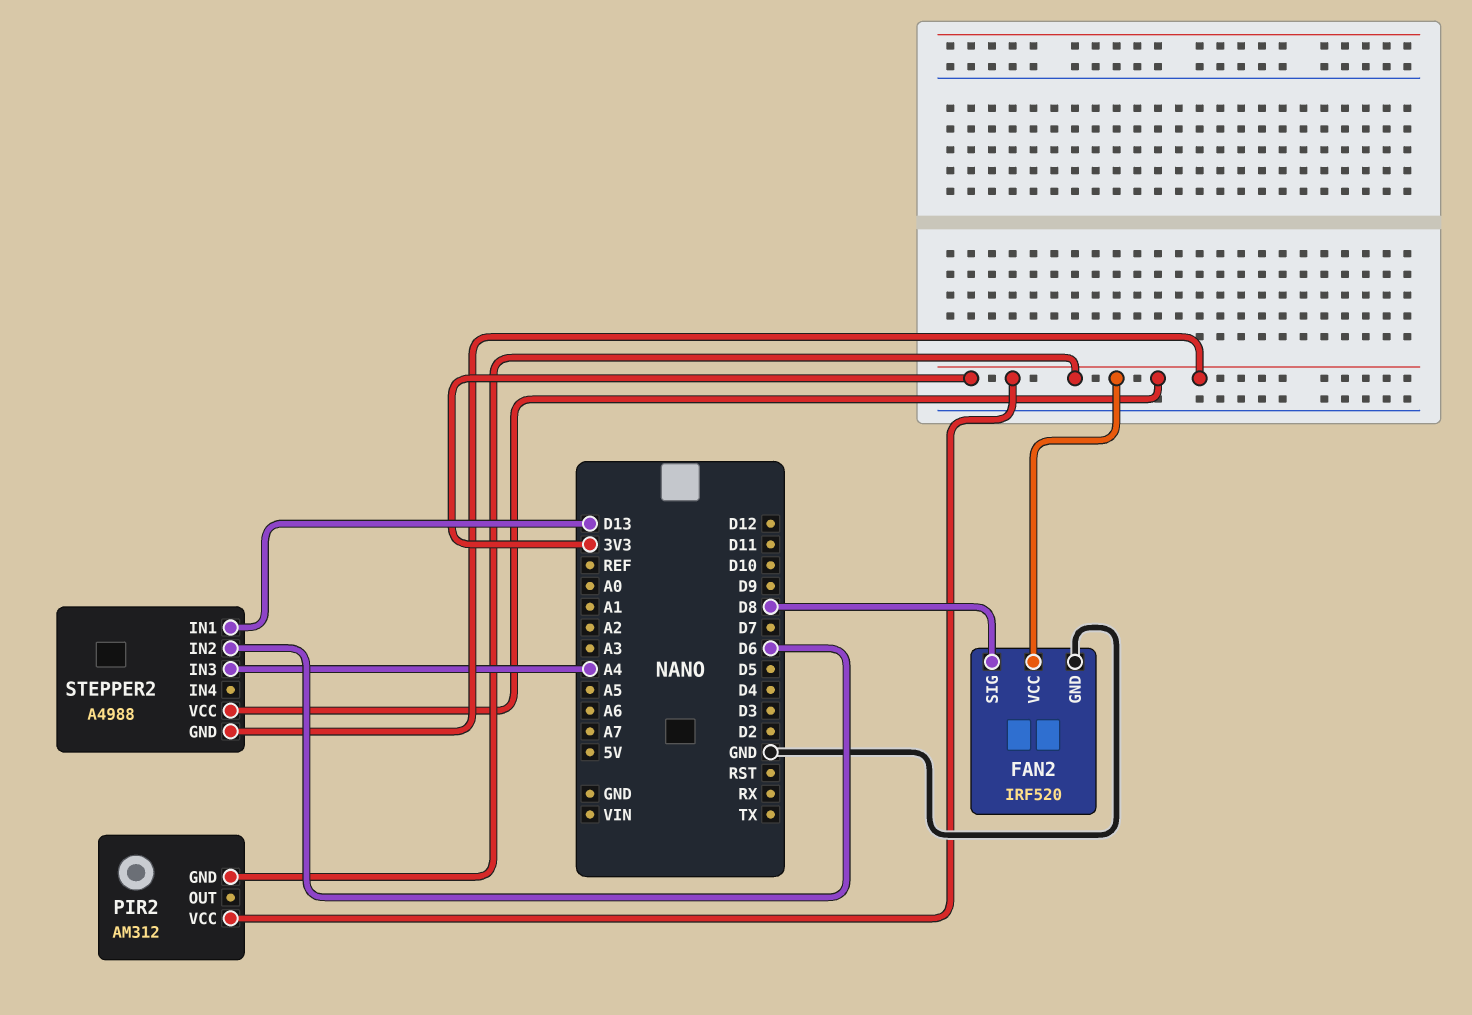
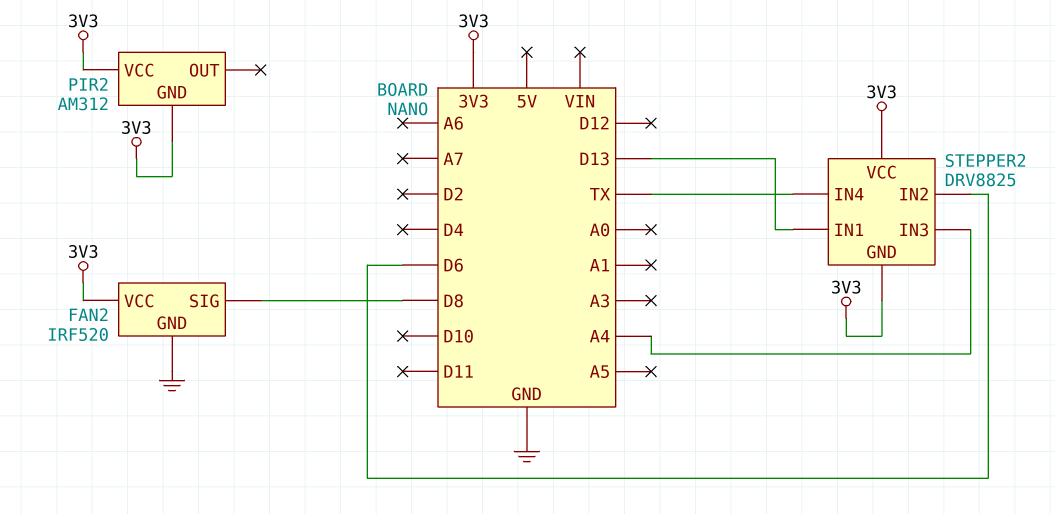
STEPPER2: A4988 -> DRV8825
STEPPER2 pin IN4: none -> TX

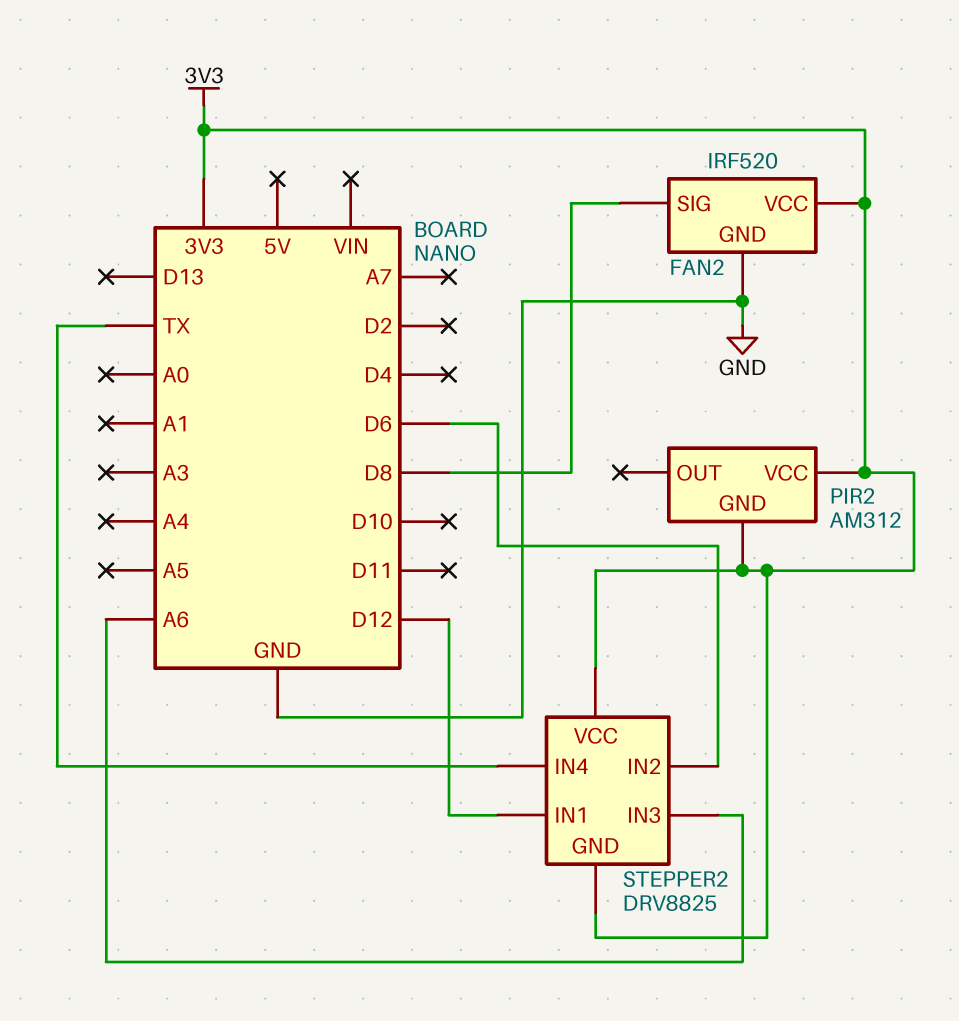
STEPPER2 pin IN1: D13 -> D12
STEPPER2 pin IN3: A4 -> A6

